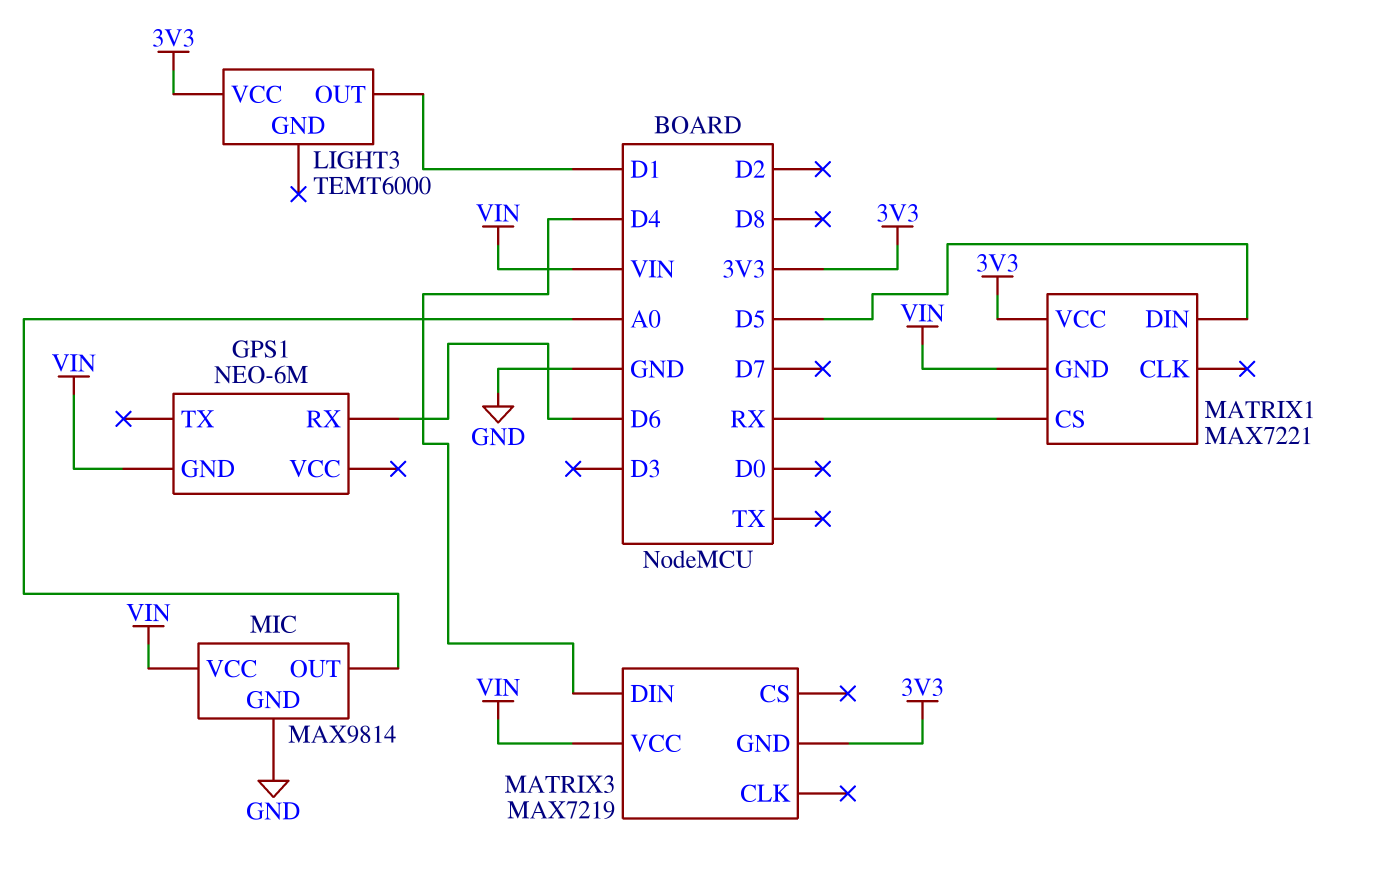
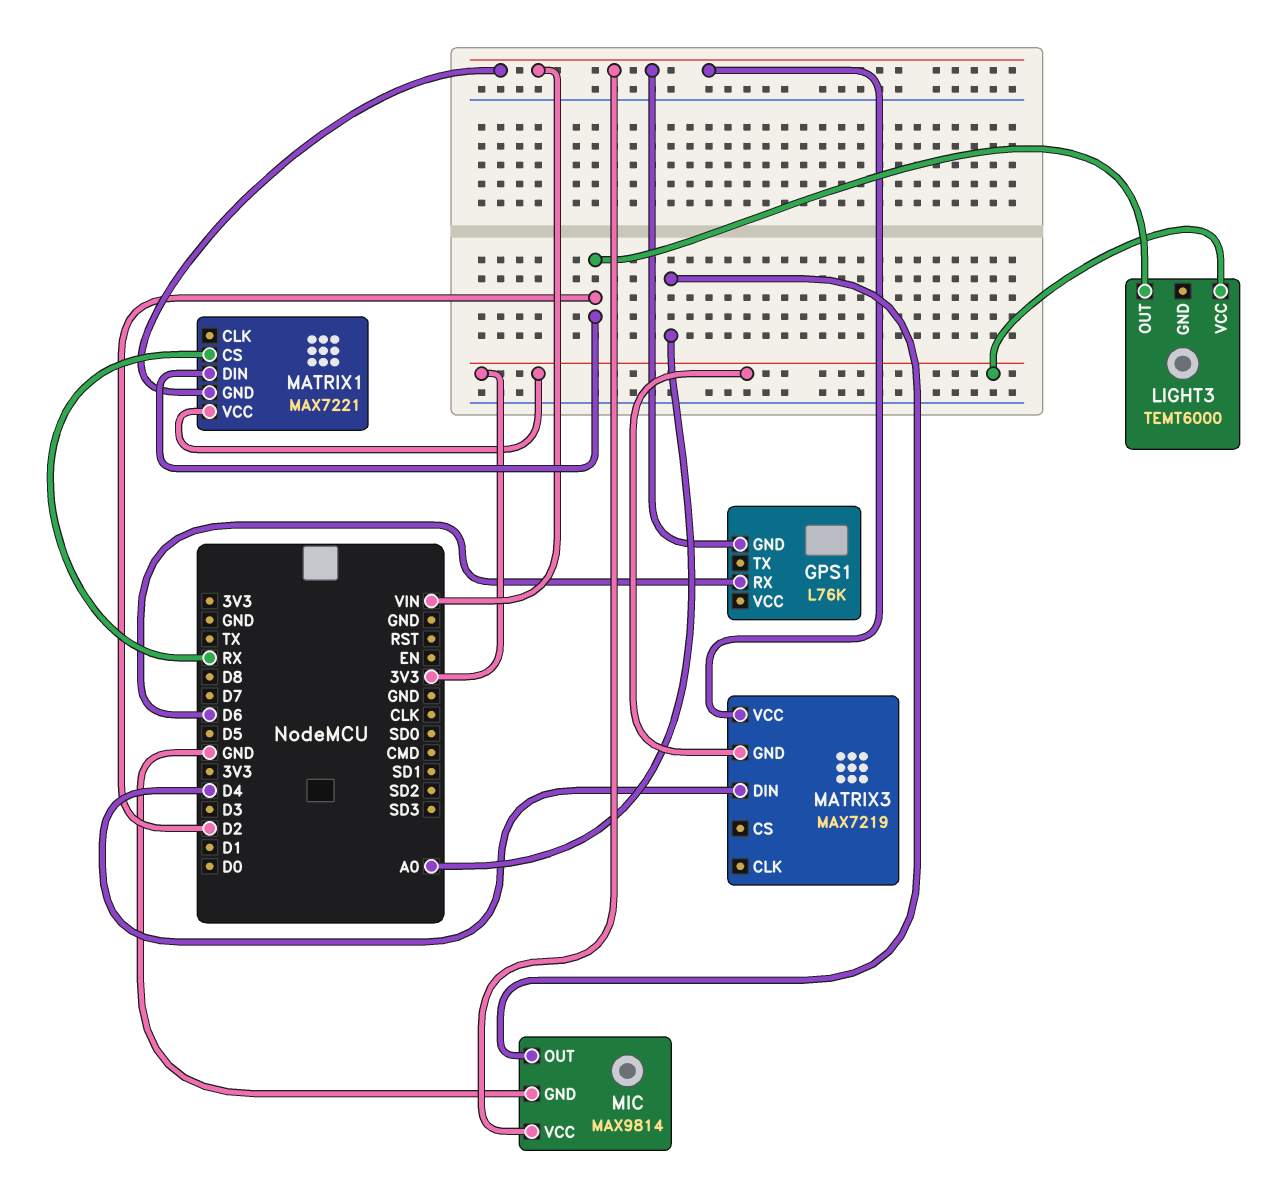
GPS1: NEO-6M -> L76K
LIGHT3 pin OUT: D1 -> D2
MATRIX1 pin DIN: D5 -> D2

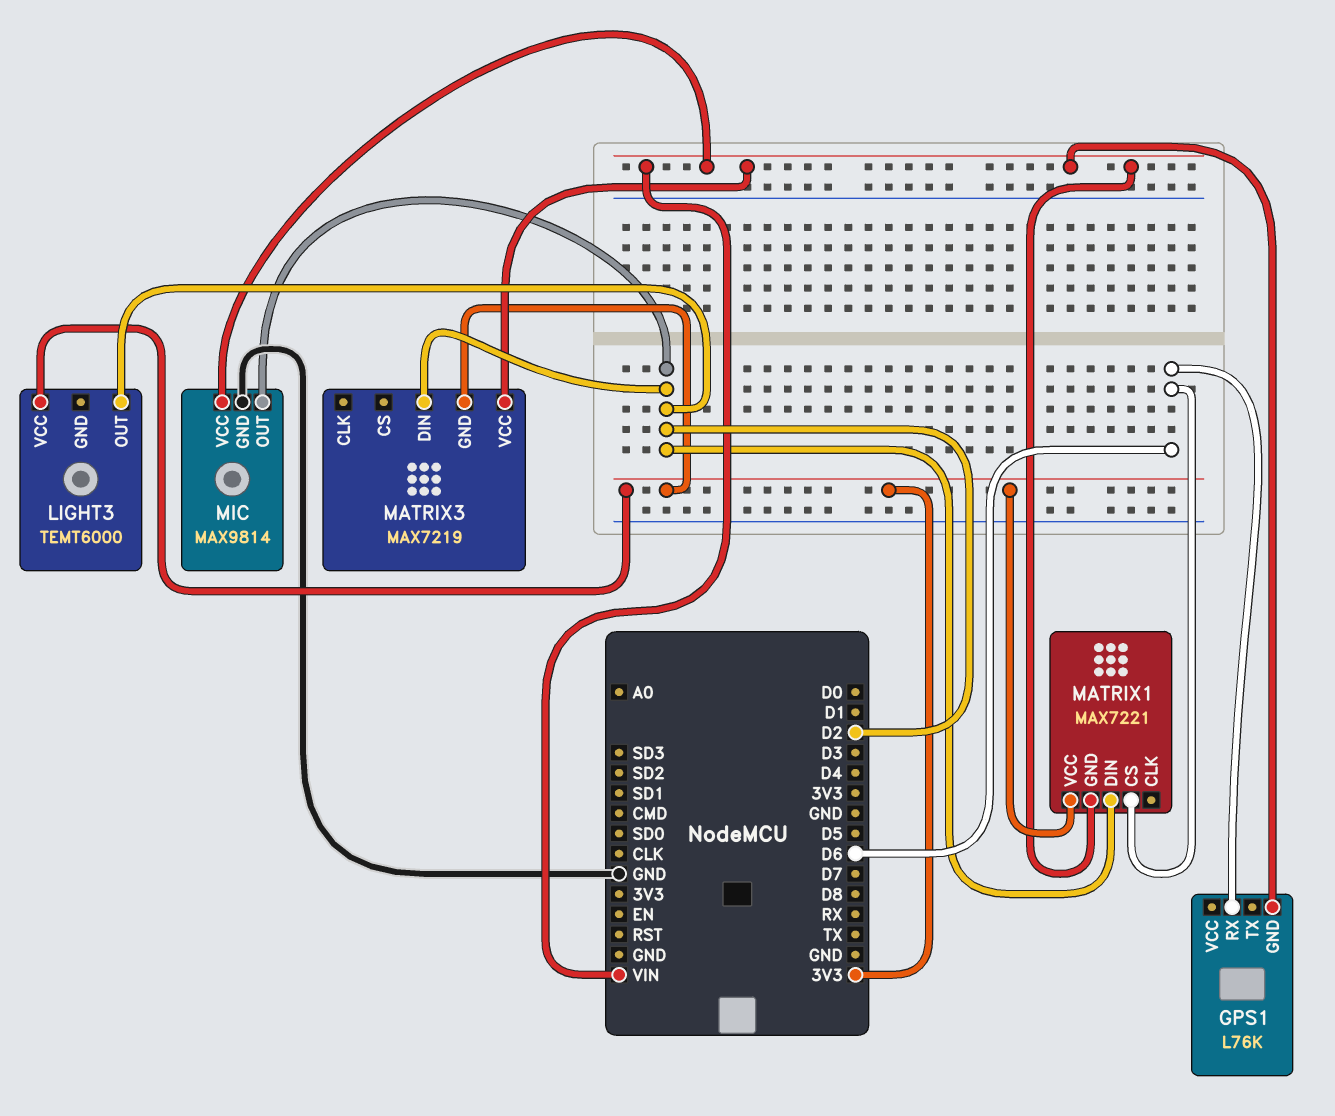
MATRIX1 pin CS: RX -> D6
MATRIX3 pin DIN: D4 -> D2
MIC pin OUT: A0 -> D2

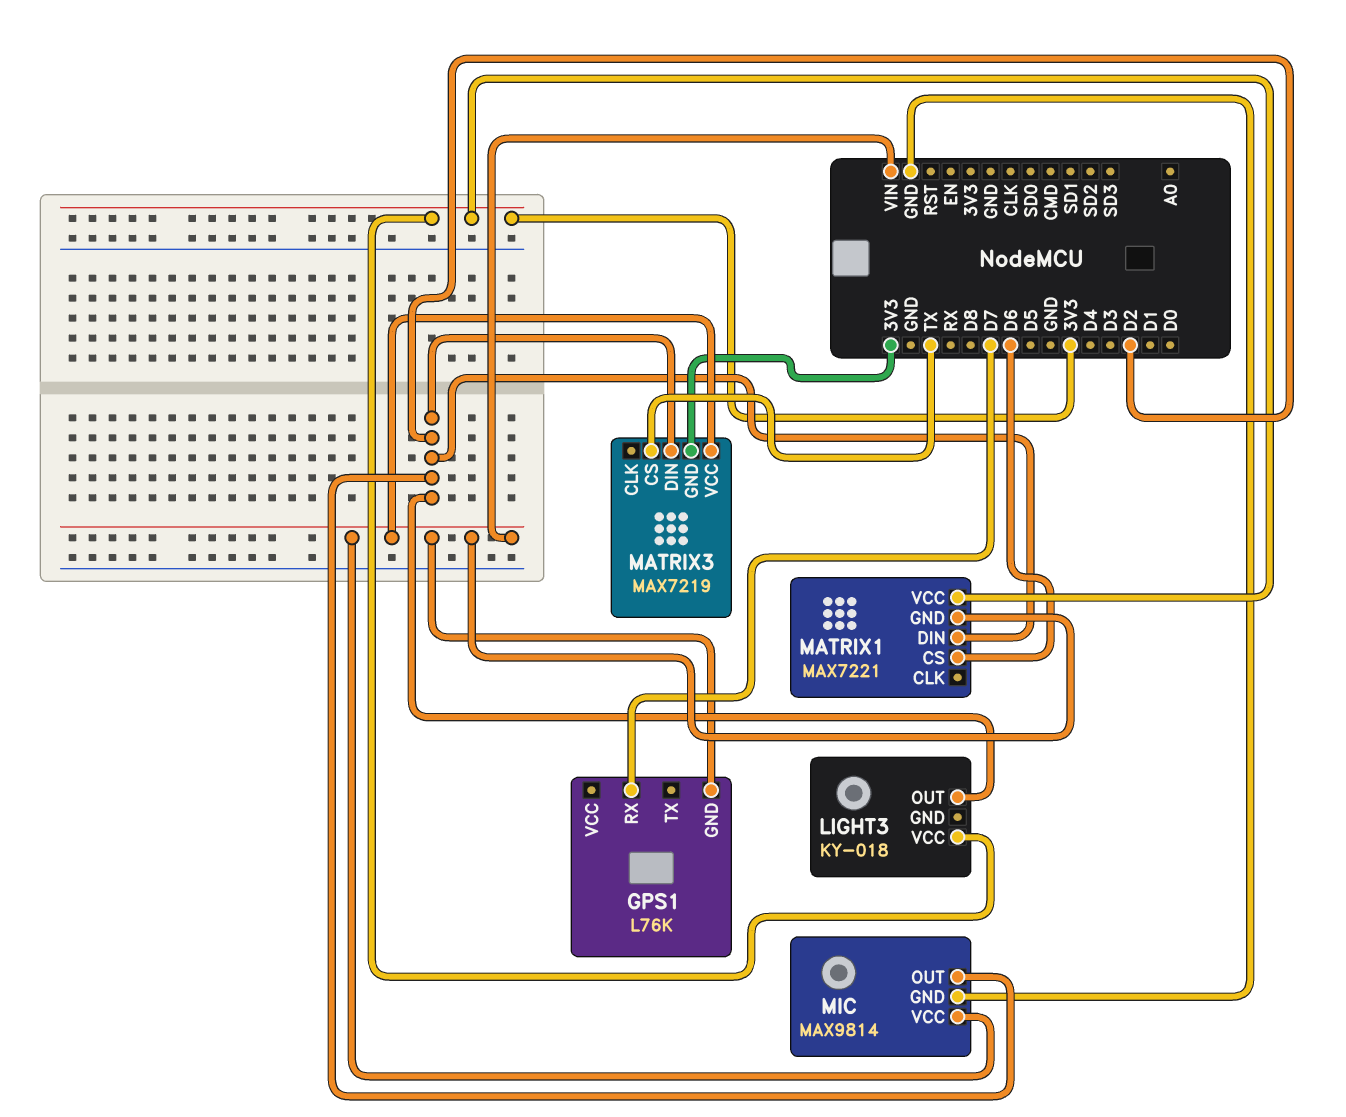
GPS1 pin RX: D6 -> D7
LIGHT3: TEMT6000 -> KY-018
MATRIX3 pin CS: none -> TX

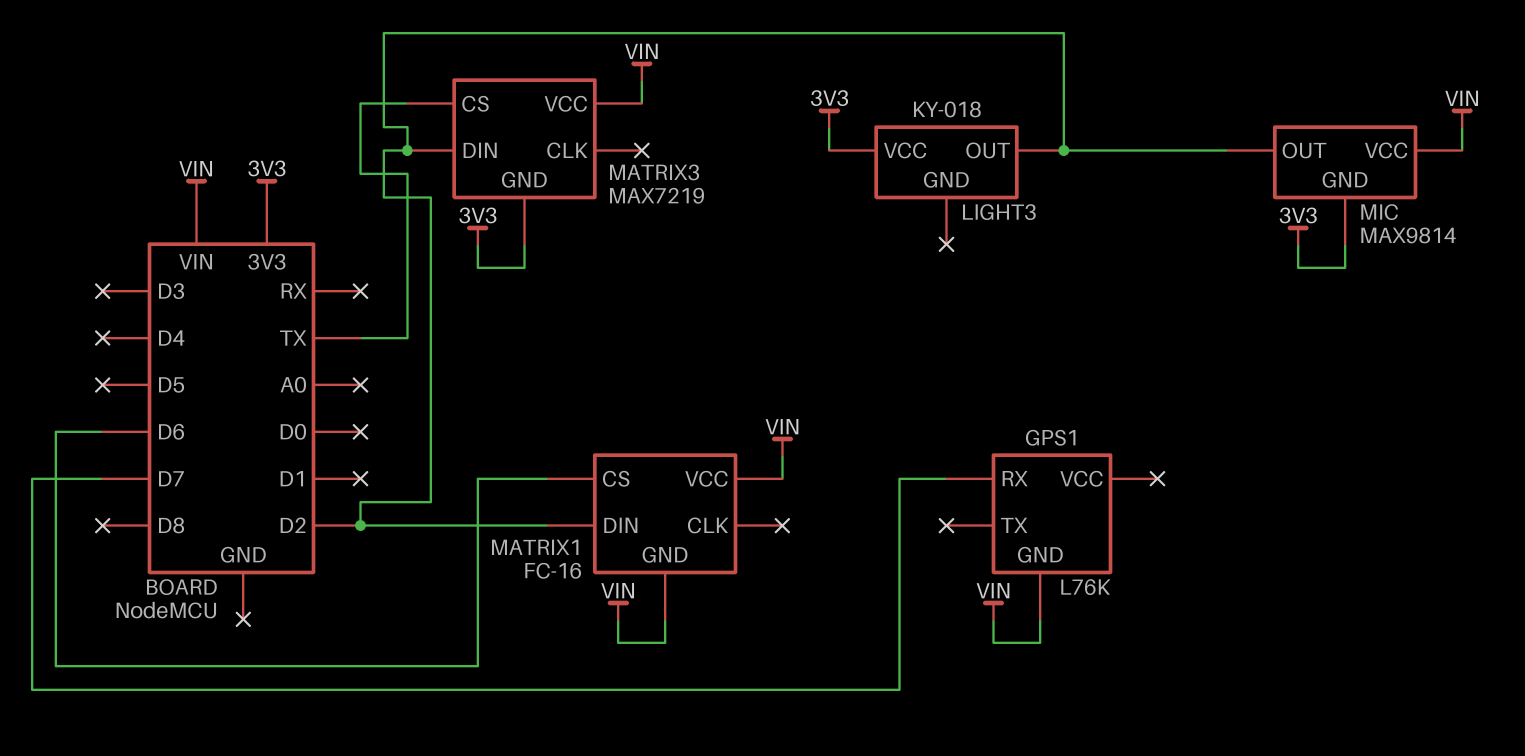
MATRIX1: MAX7221 -> FC-16
MATRIX1 pin VCC: 3V3 -> VIN
MIC pin GND: GND -> 3V3

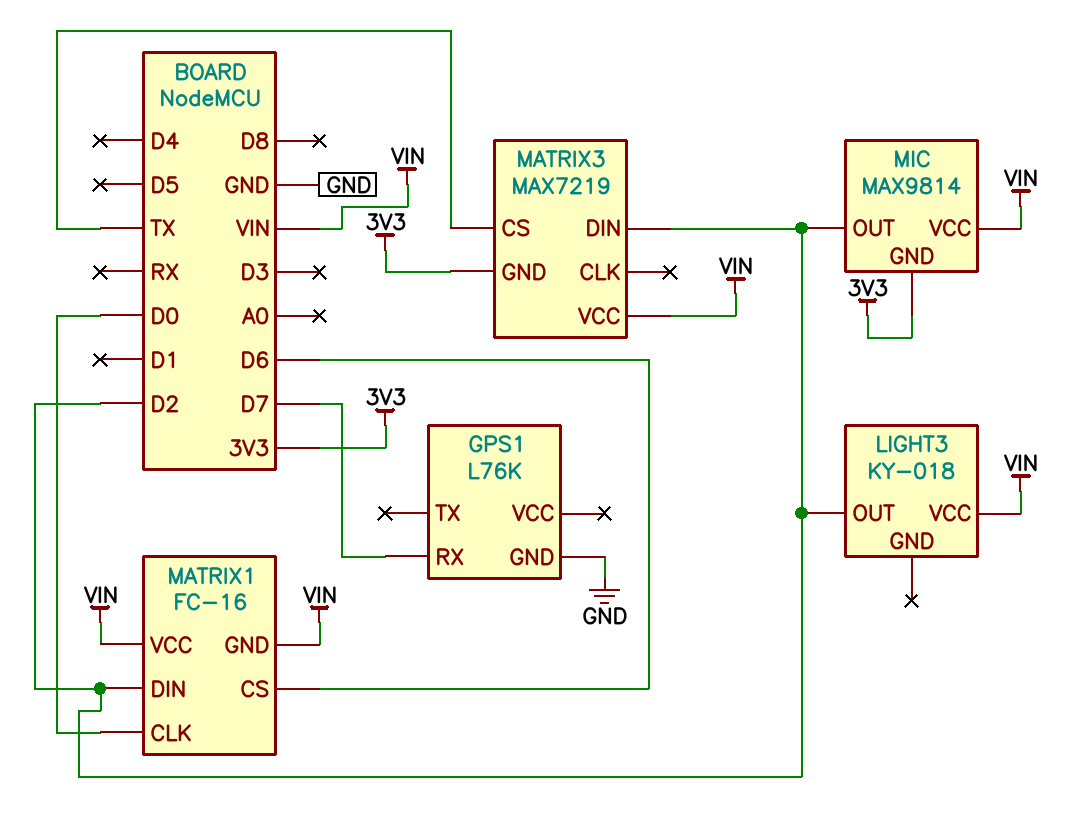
GPS1 pin GND: VIN -> GND
LIGHT3 pin VCC: 3V3 -> VIN
MATRIX1 pin CLK: none -> D0

